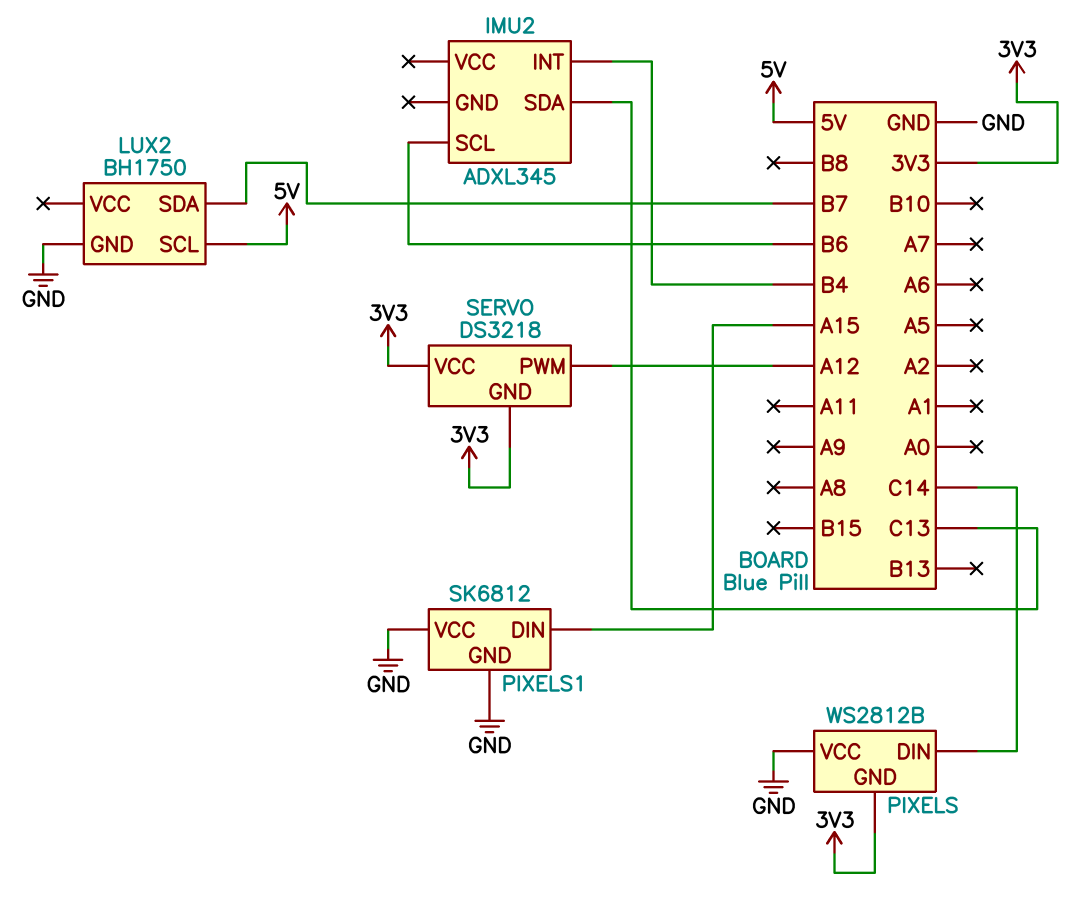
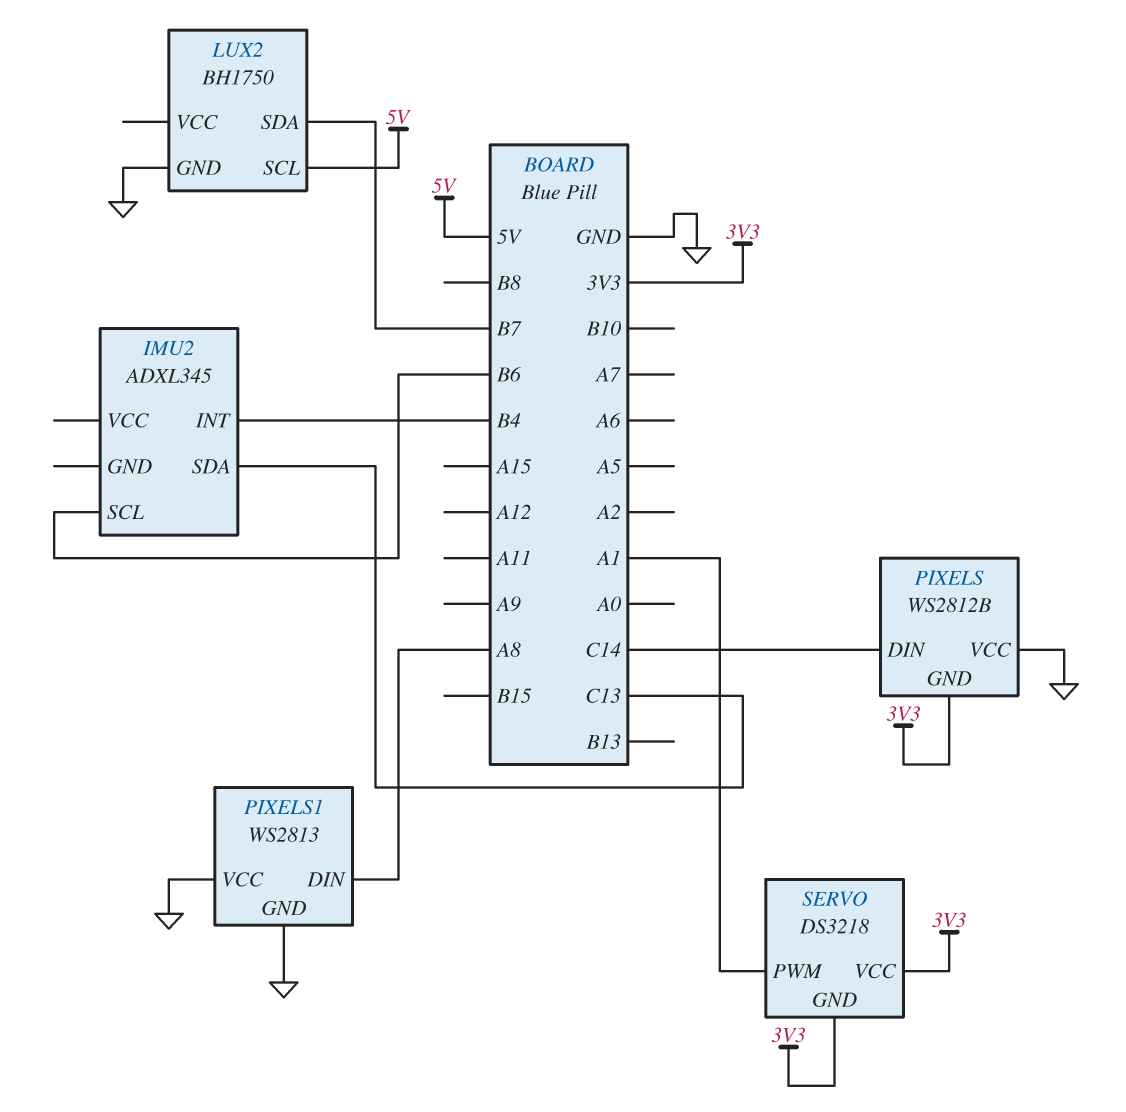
PIXELS1: SK6812 -> WS2813
PIXELS1 pin DIN: A15 -> A8
SERVO pin PWM: A12 -> A1

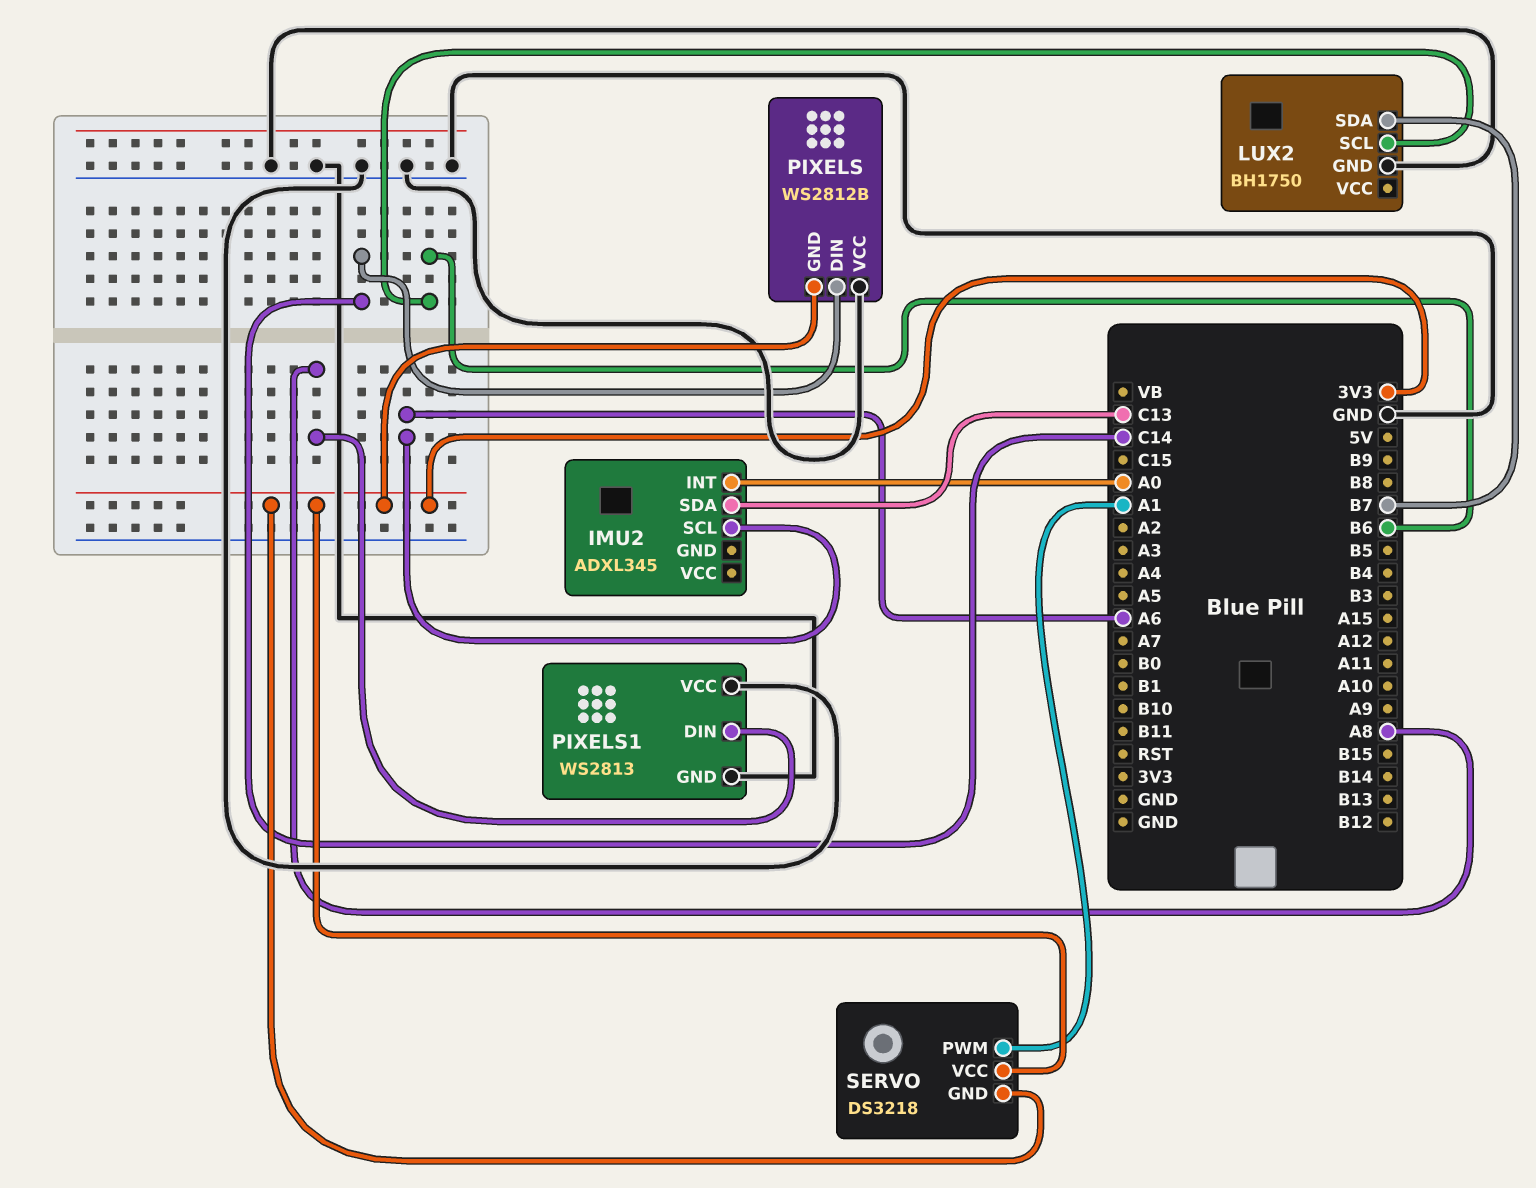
IMU2 pin INT: B4 -> A0
IMU2 pin SCL: B6 -> A6
LUX2 pin SCL: 5V -> B6

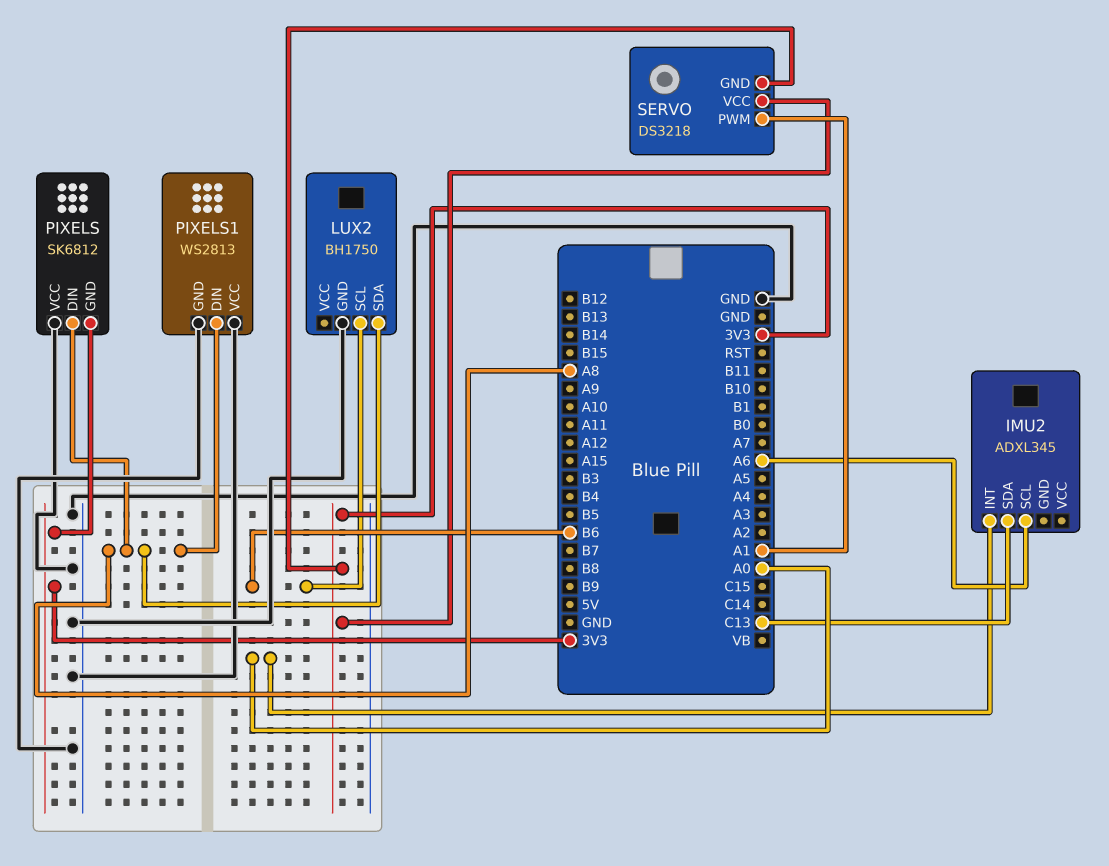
LUX2 pin SDA: B7 -> A8
PIXELS: WS2812B -> SK6812
PIXELS pin DIN: C14 -> A8

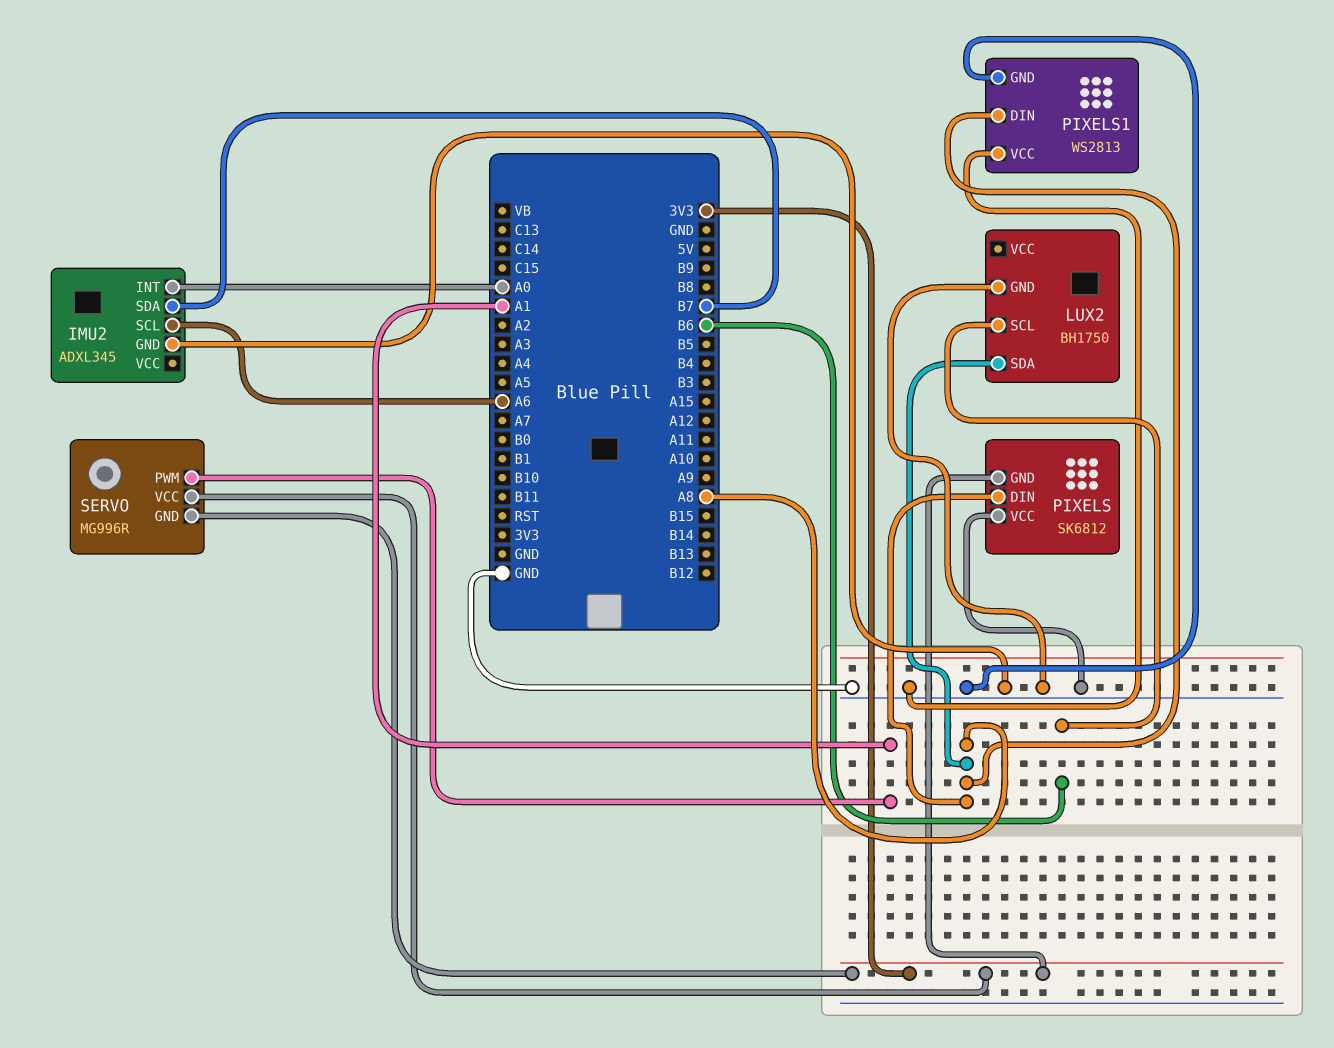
IMU2 pin GND: none -> GND
IMU2 pin SDA: C13 -> B7
SERVO: DS3218 -> MG996R

